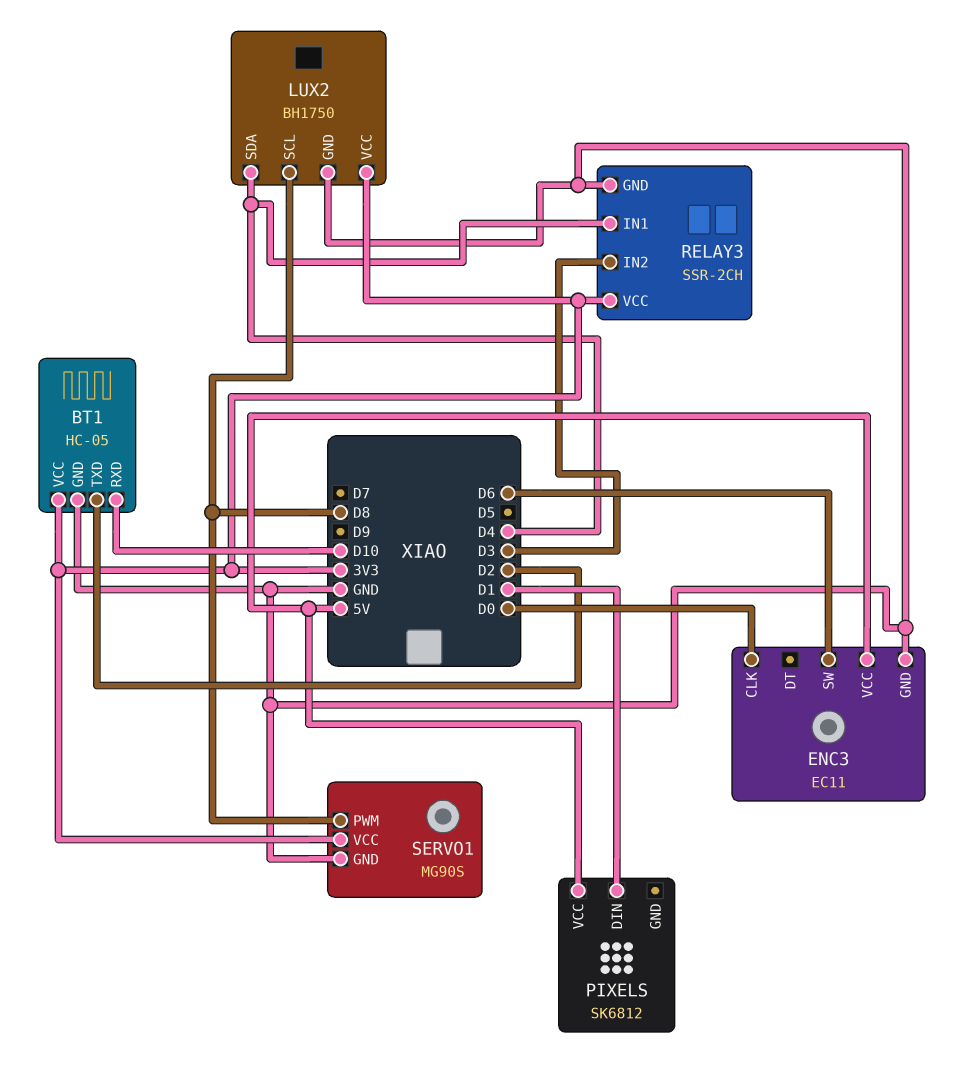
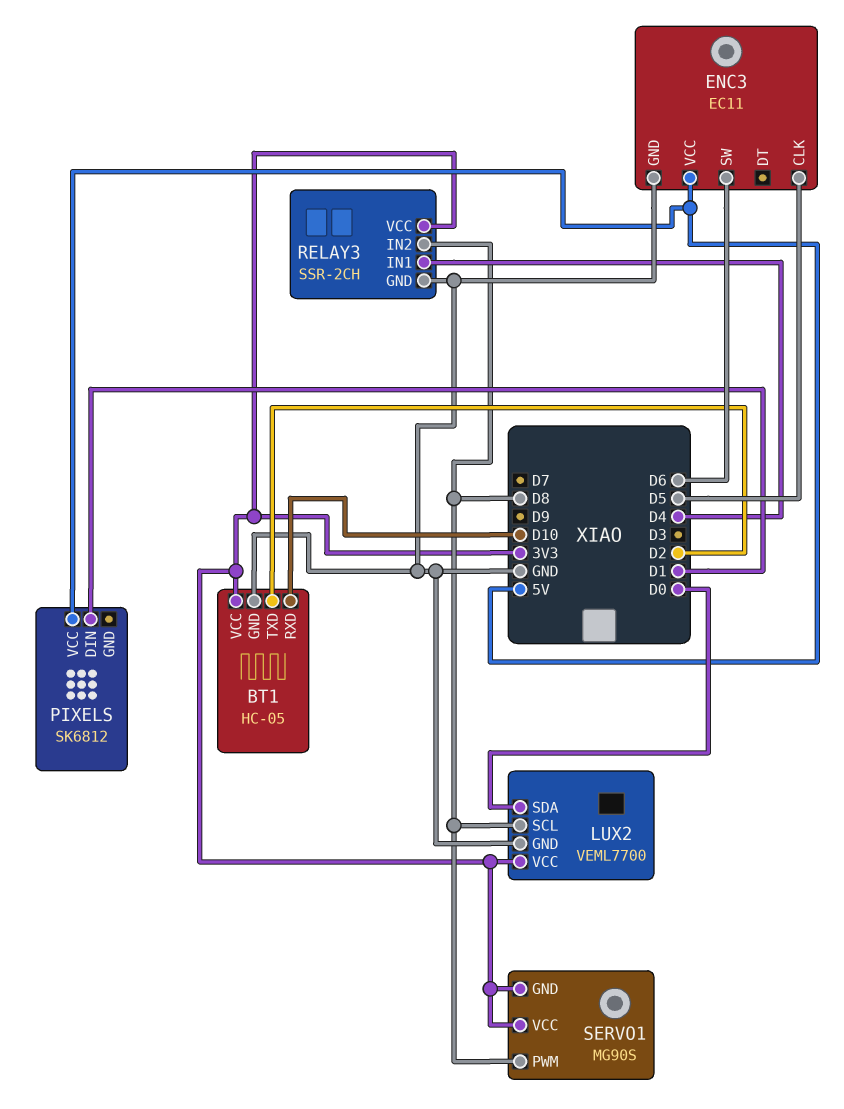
ENC3 pin CLK: D0 -> D5
LUX2: BH1750 -> VEML7700
LUX2 pin SDA: D4 -> D0
RELAY3 pin IN2: D3 -> D8
SERVO1 pin GND: GND -> 3V3

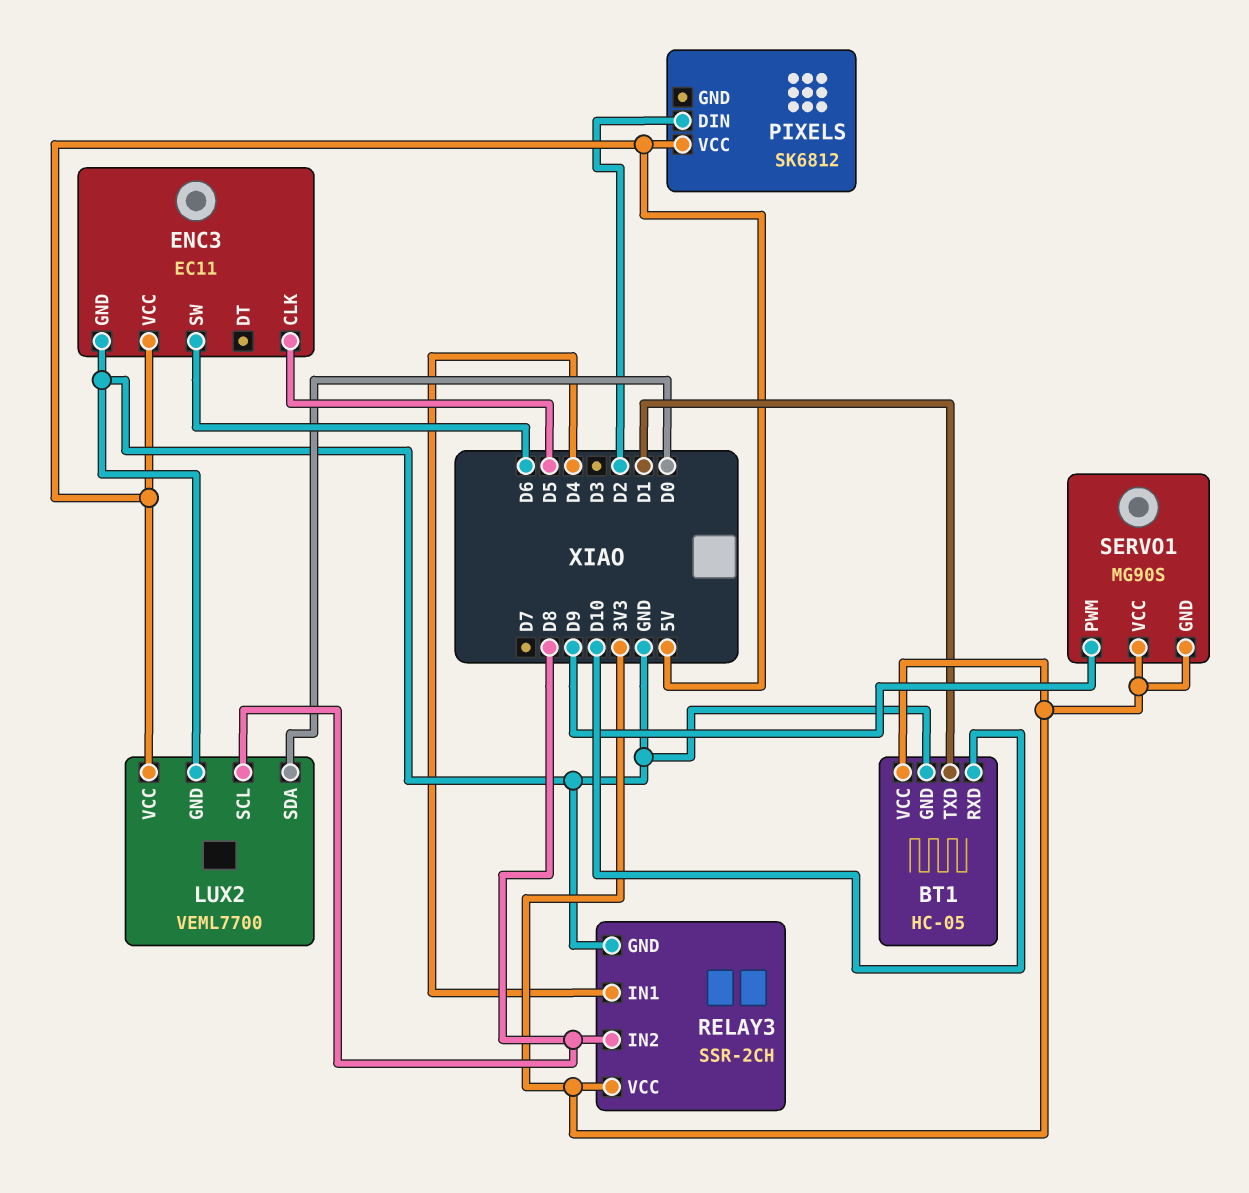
BT1 pin TXD: D2 -> D1
LUX2 pin VCC: 3V3 -> 5V
PIXELS pin DIN: D1 -> D2
SERVO1 pin PWM: D8 -> D9

